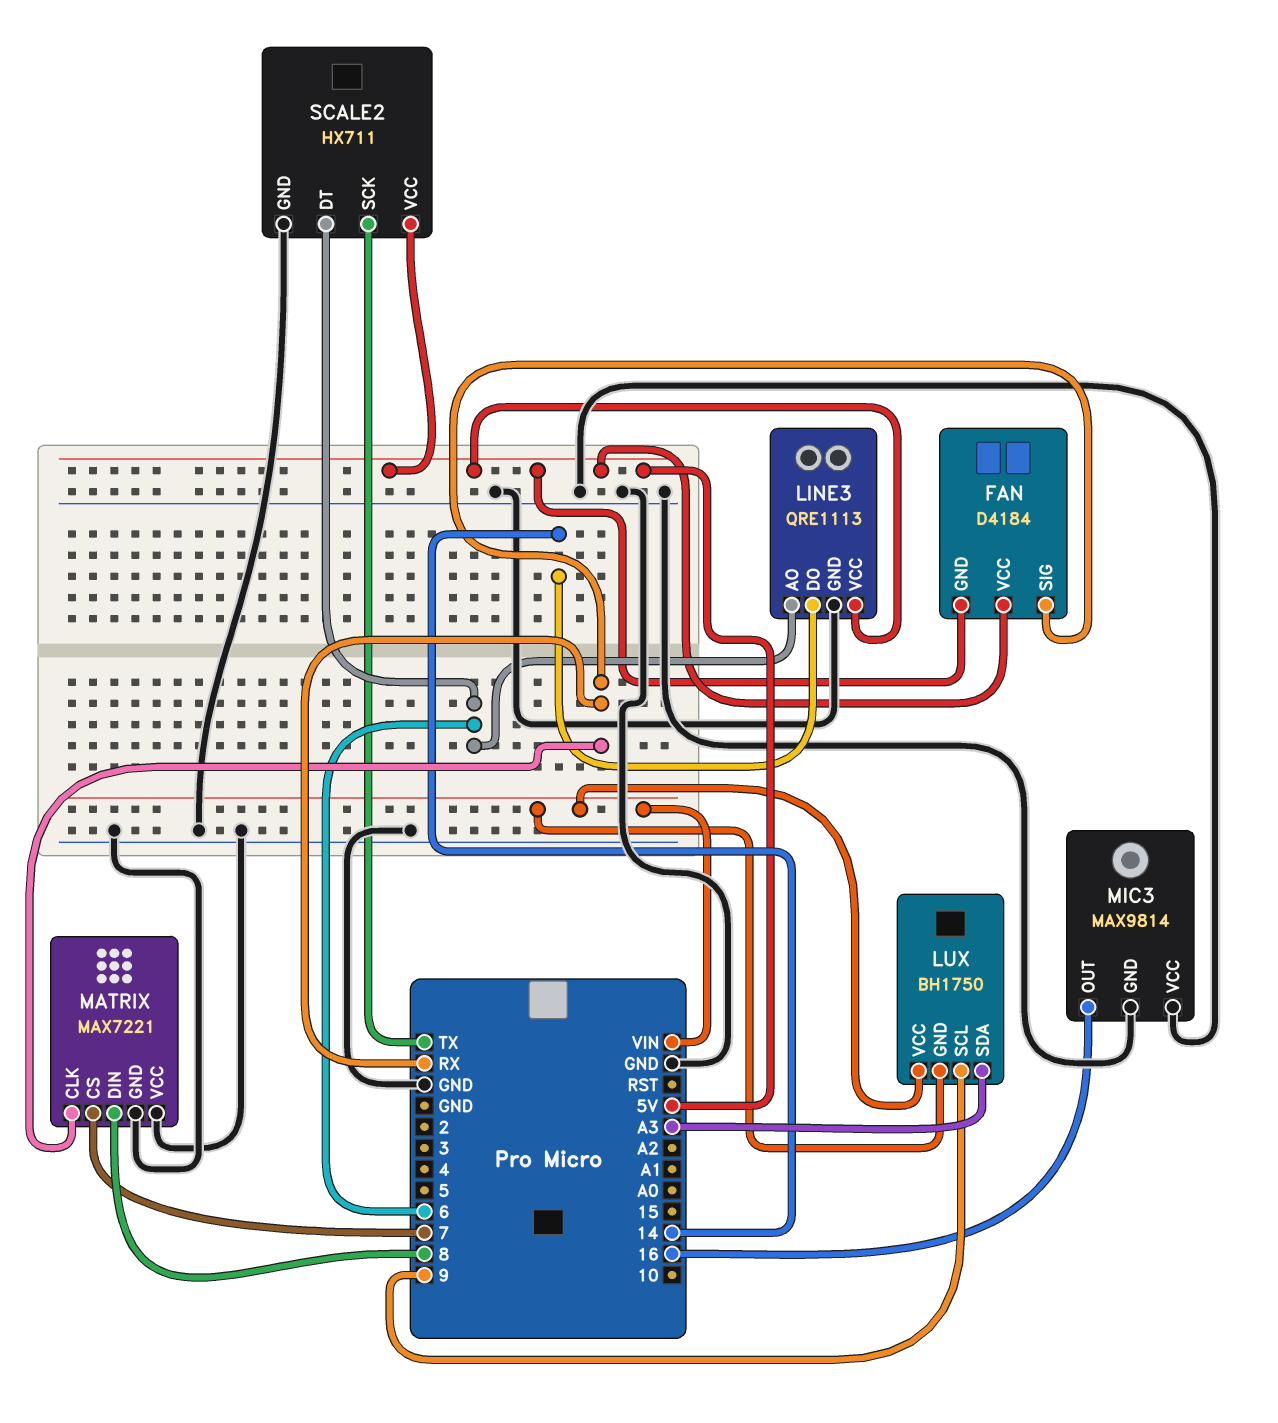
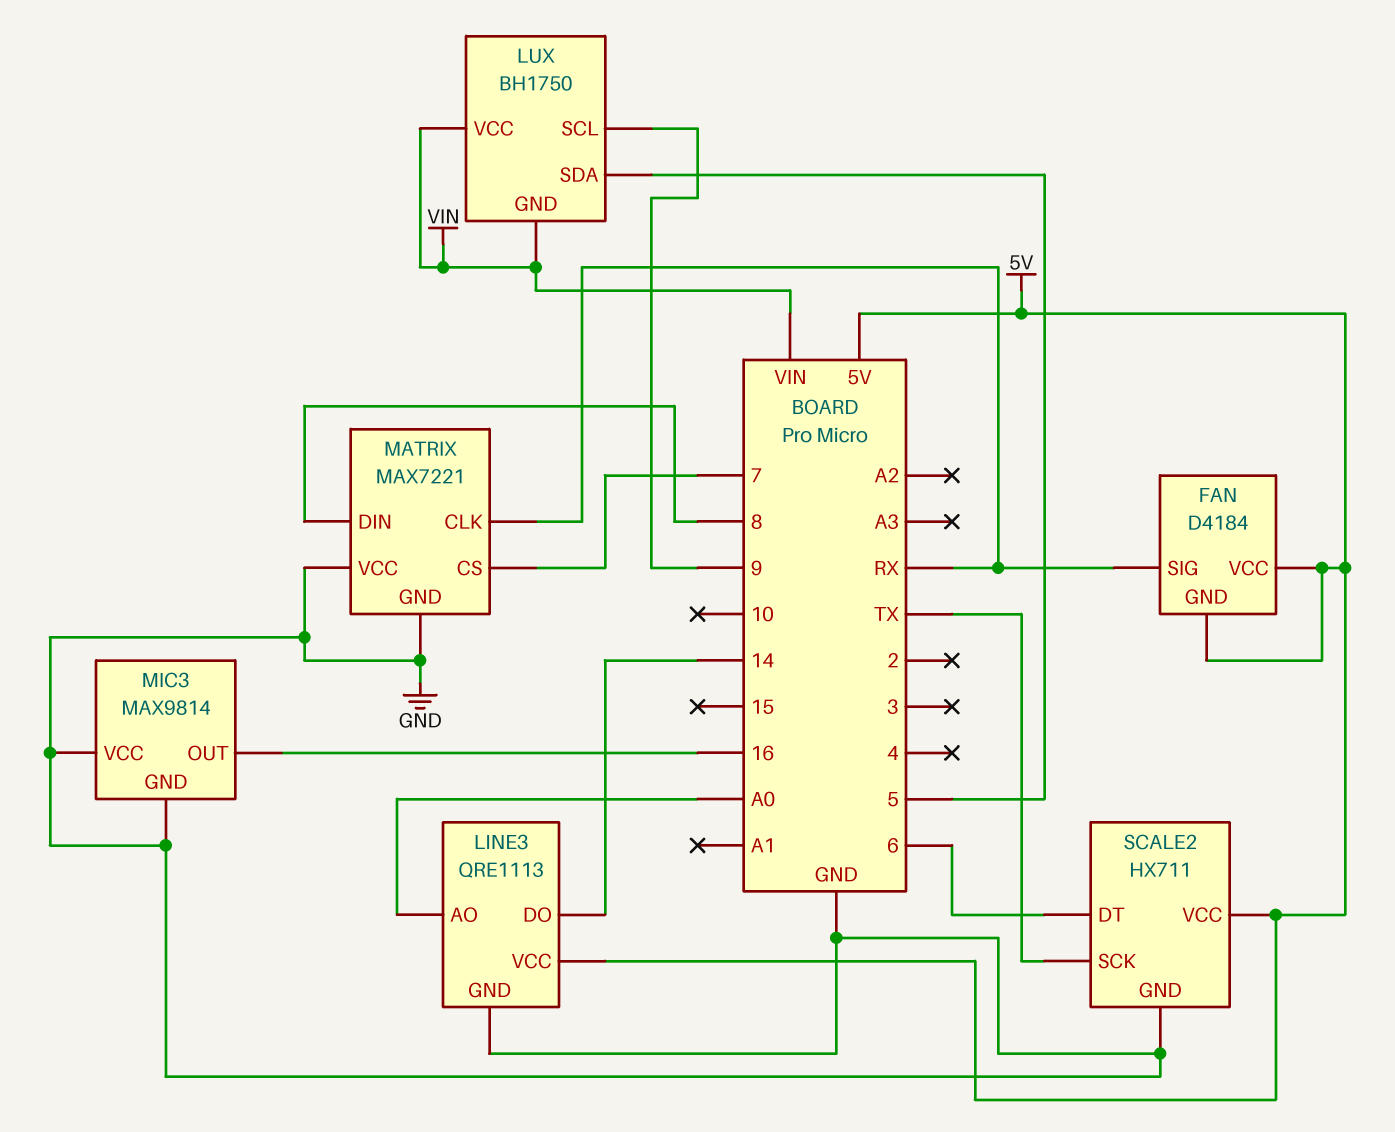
LINE3 pin AO: 6 -> A0
LUX pin SDA: A3 -> 5

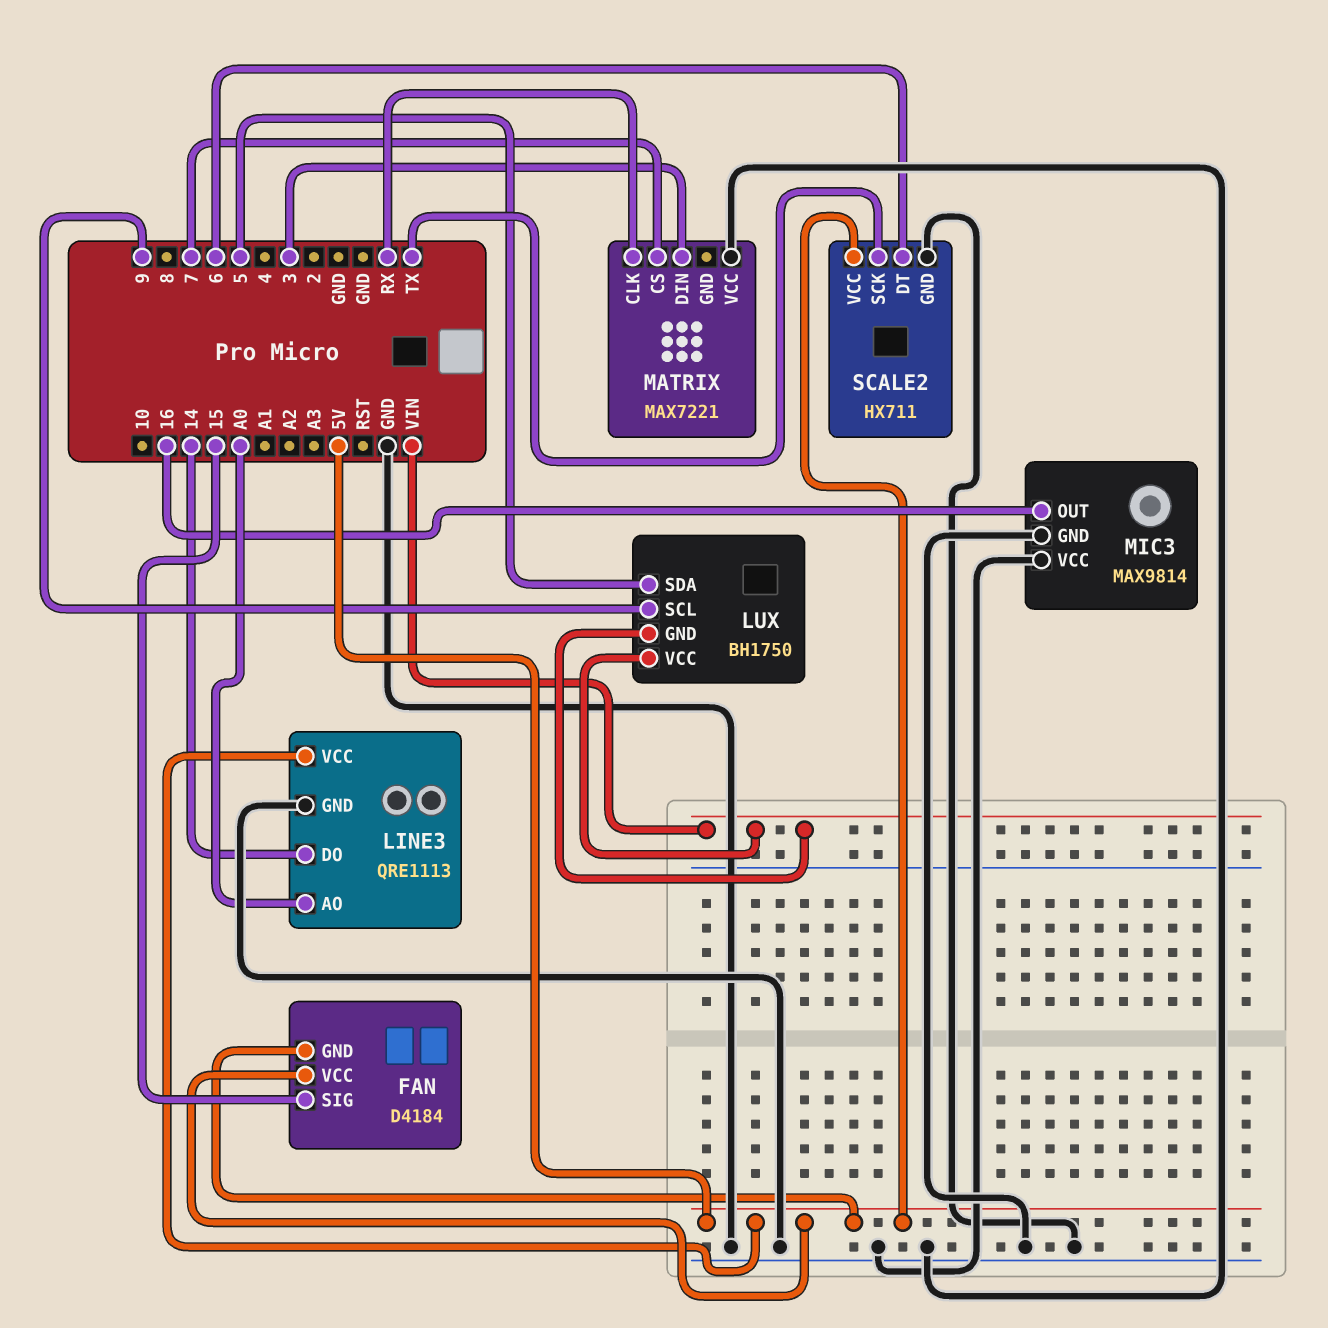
FAN pin SIG: RX -> 15
MATRIX pin DIN: 8 -> 3
MATRIX pin GND: GND -> none

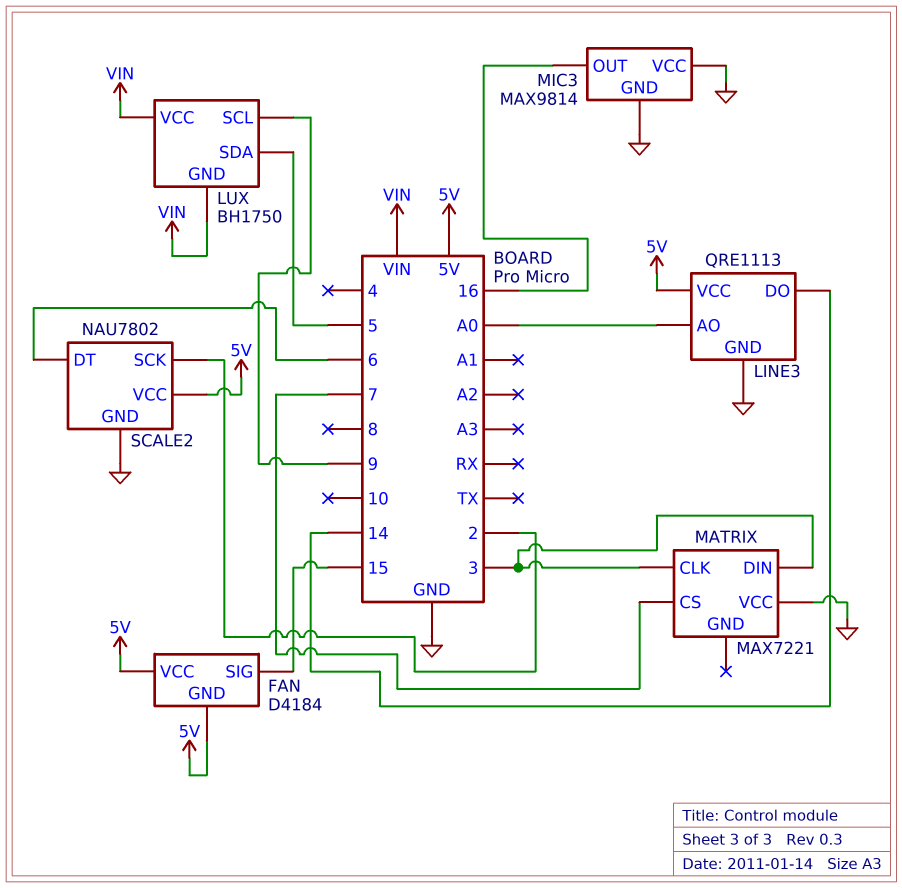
MATRIX pin CLK: RX -> 3
SCALE2: HX711 -> NAU7802
SCALE2 pin SCK: TX -> 2

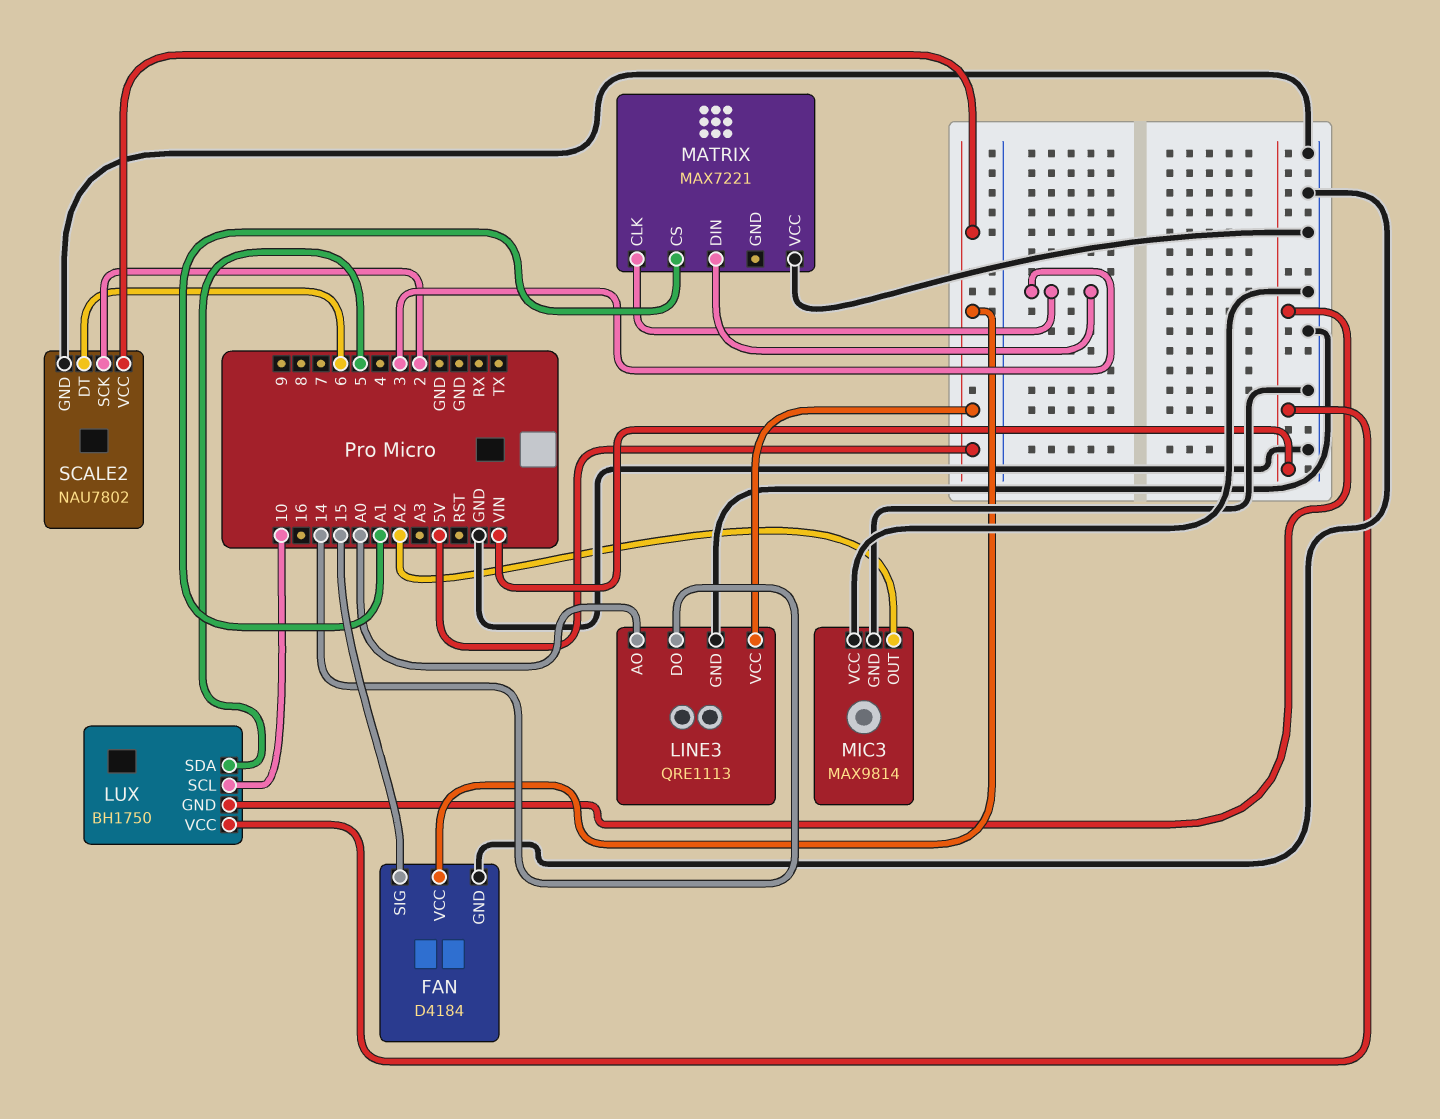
FAN pin GND: 5V -> GND
LUX pin SCL: 9 -> 10
MATRIX pin CS: 7 -> A1
MIC3 pin OUT: 16 -> A2

